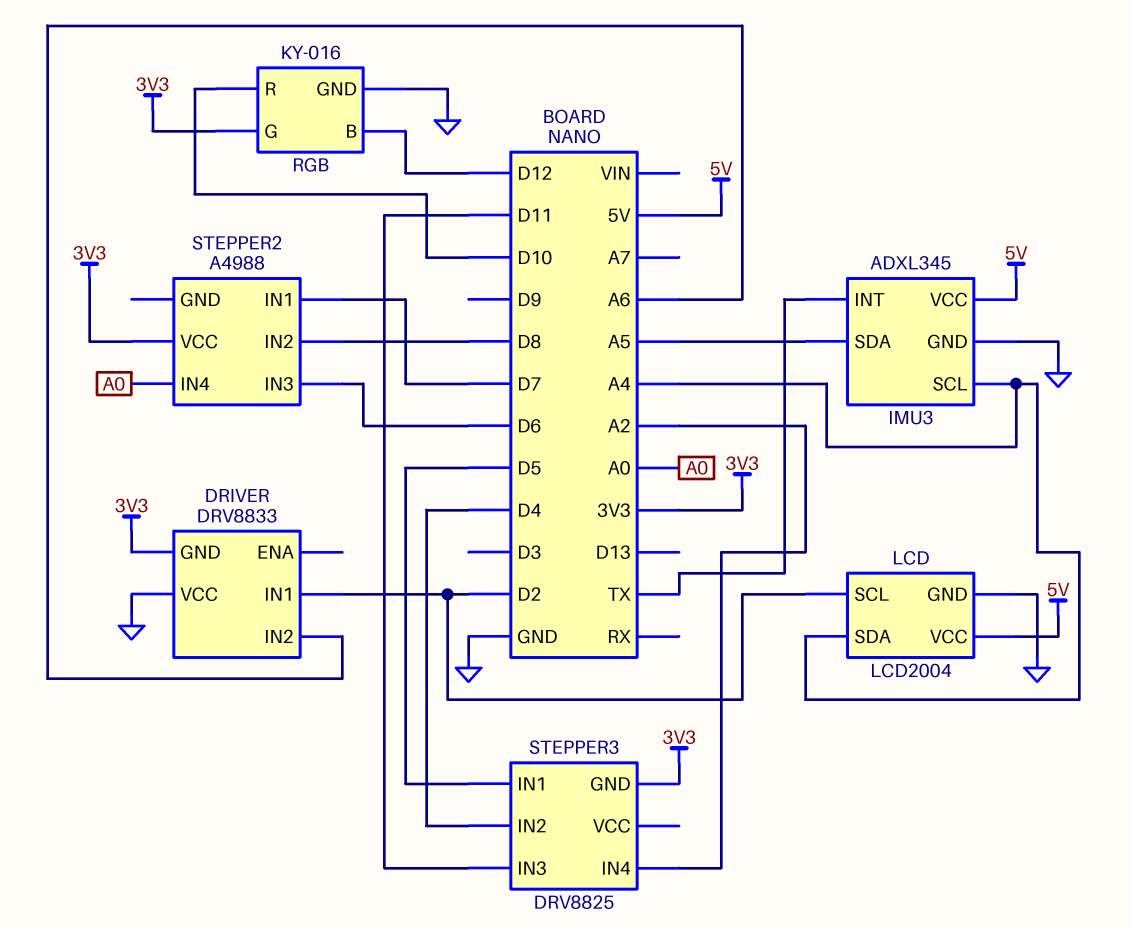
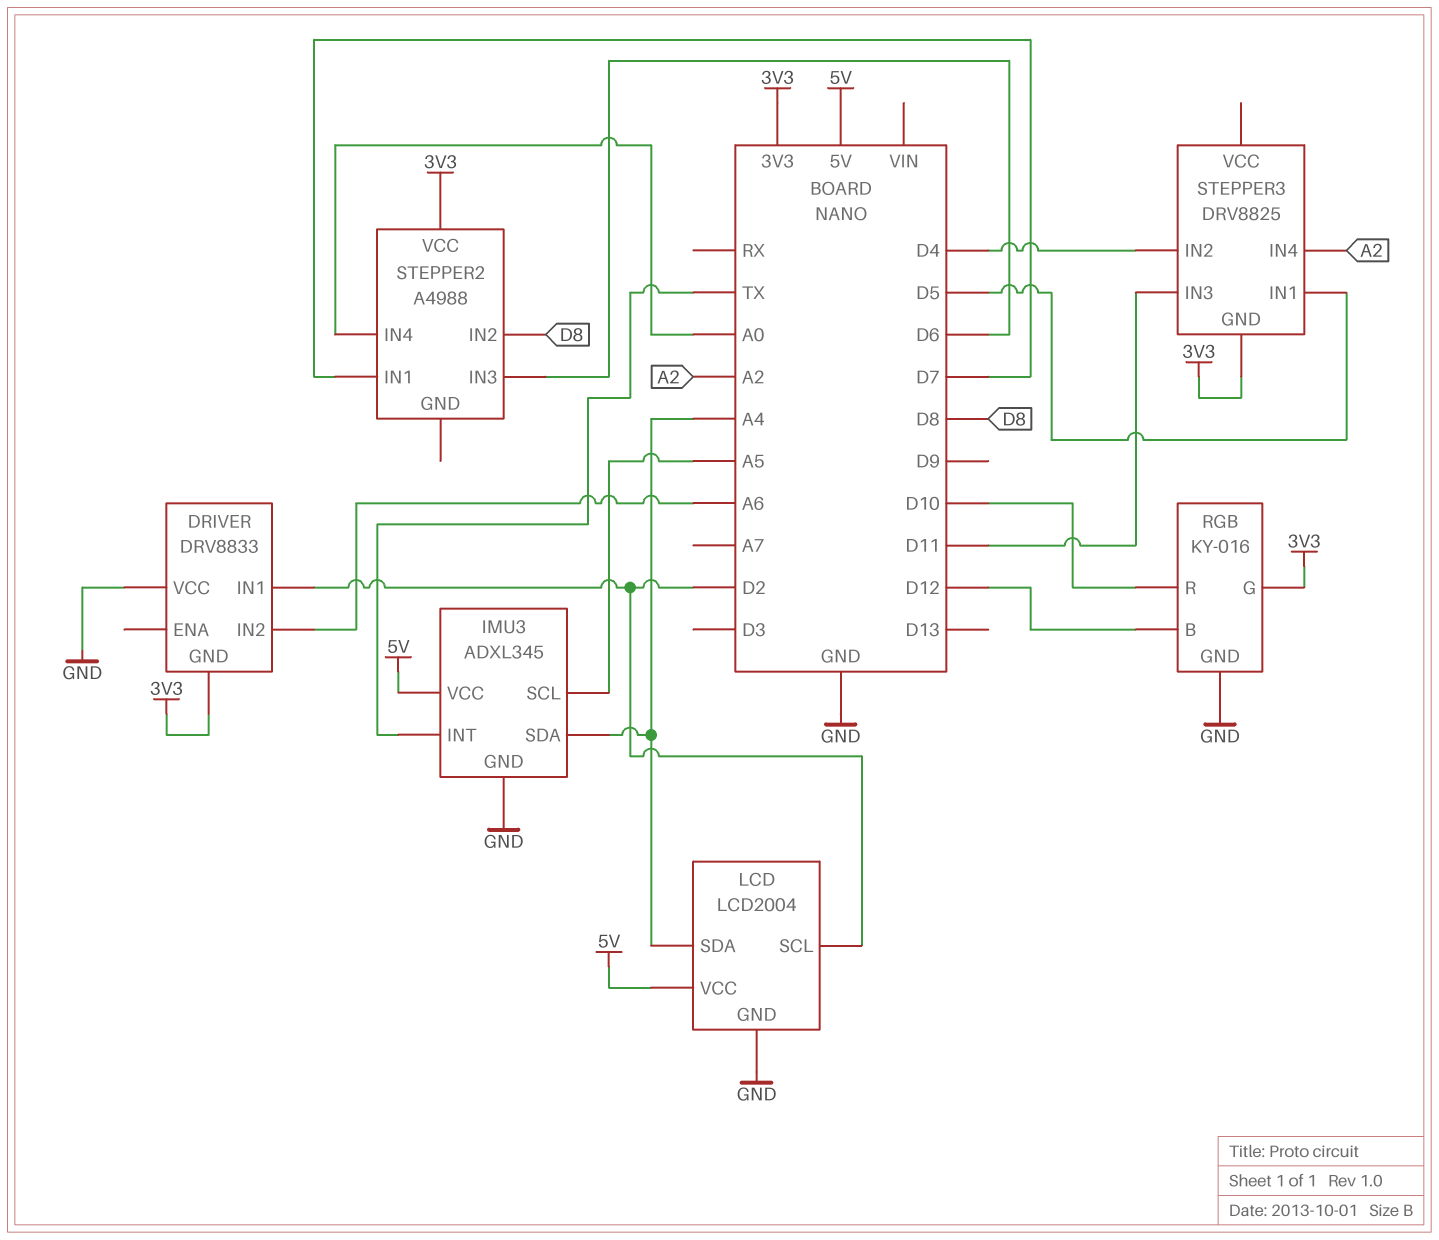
IMU3 pin SCL: A4 -> A5
IMU3 pin SDA: A5 -> A4

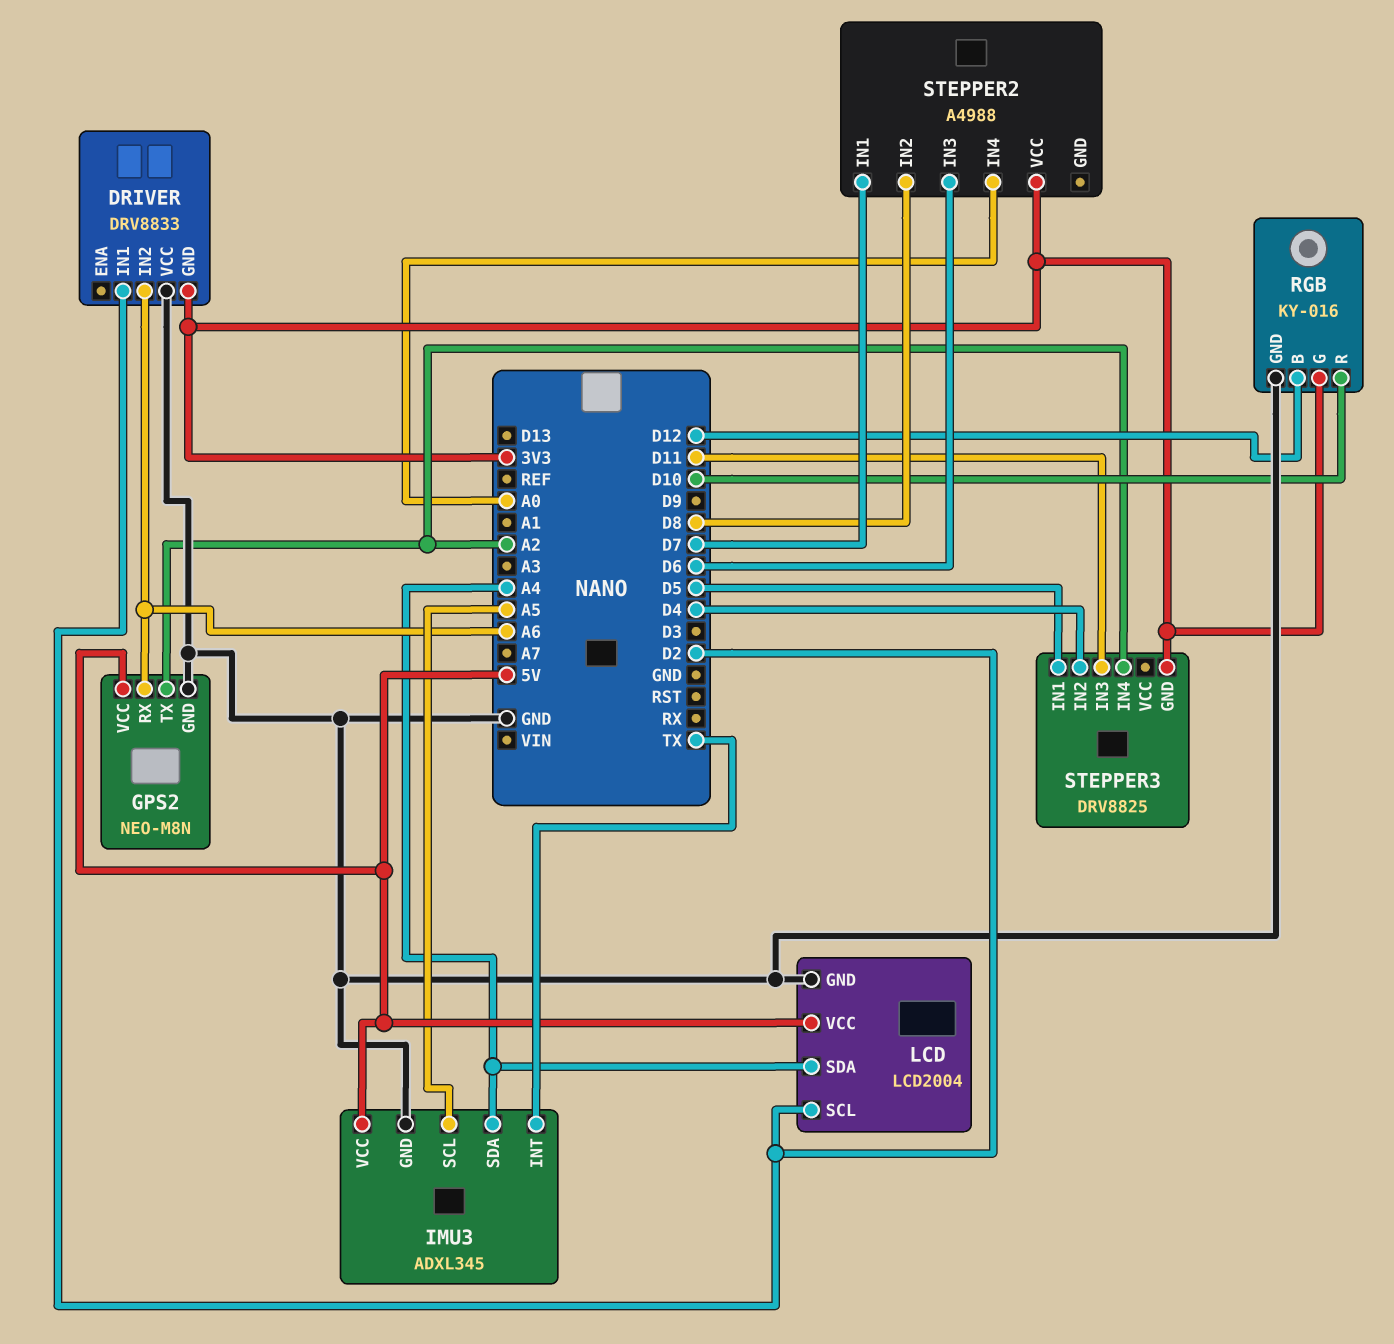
GPS2: none -> NEO-M8N
GPS2 pin GND: none -> GND
GPS2 pin RX: none -> A6
GPS2 pin TX: none -> A2
GPS2 pin VCC: none -> 5V

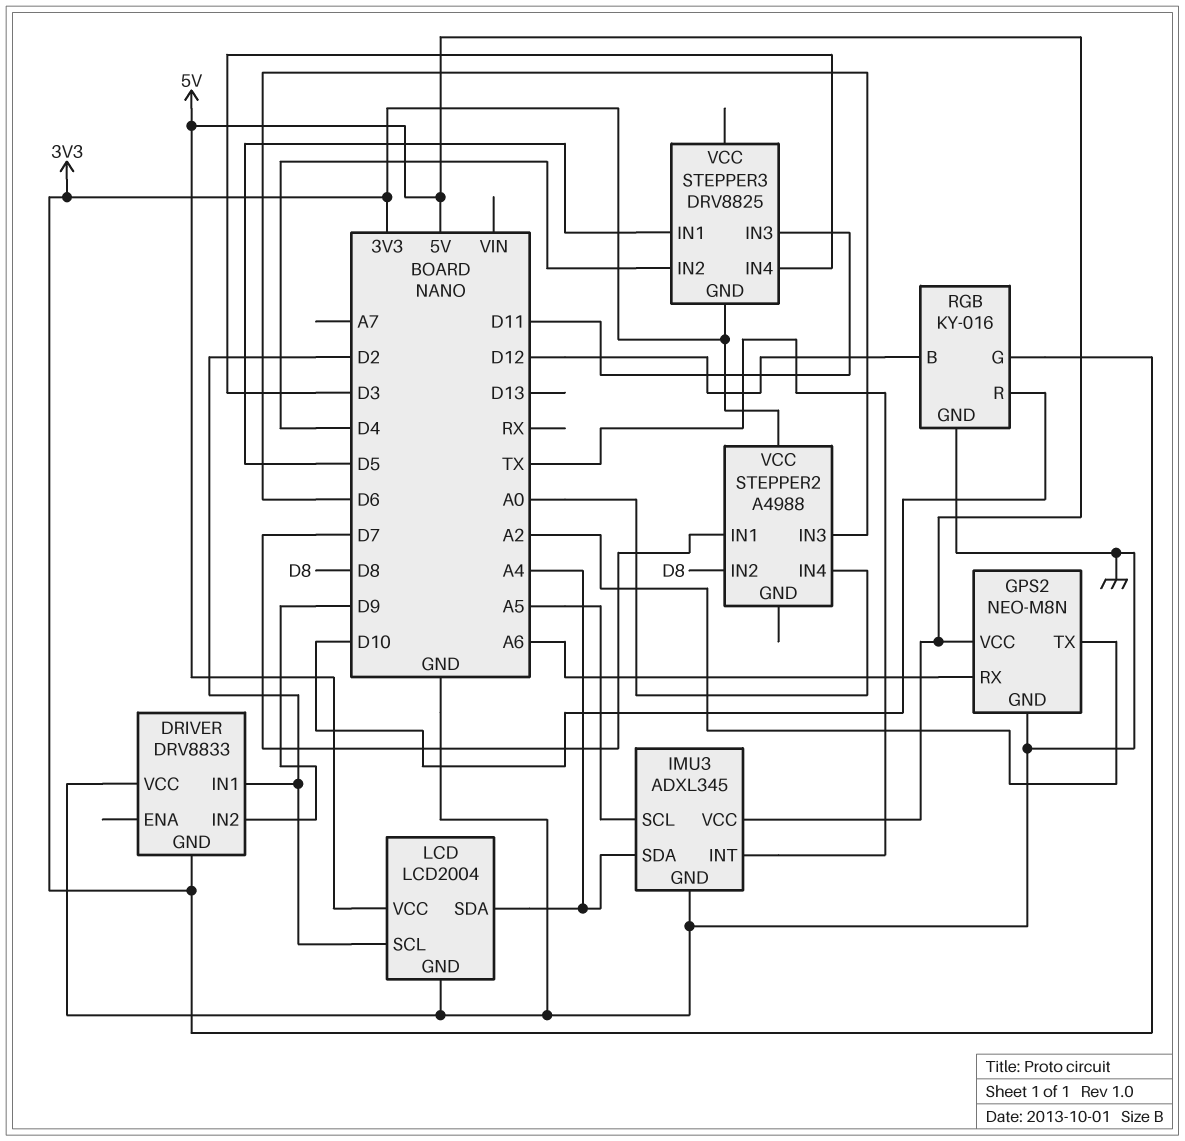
DRIVER pin IN2: A6 -> D9
STEPPER3 pin IN4: A2 -> D3

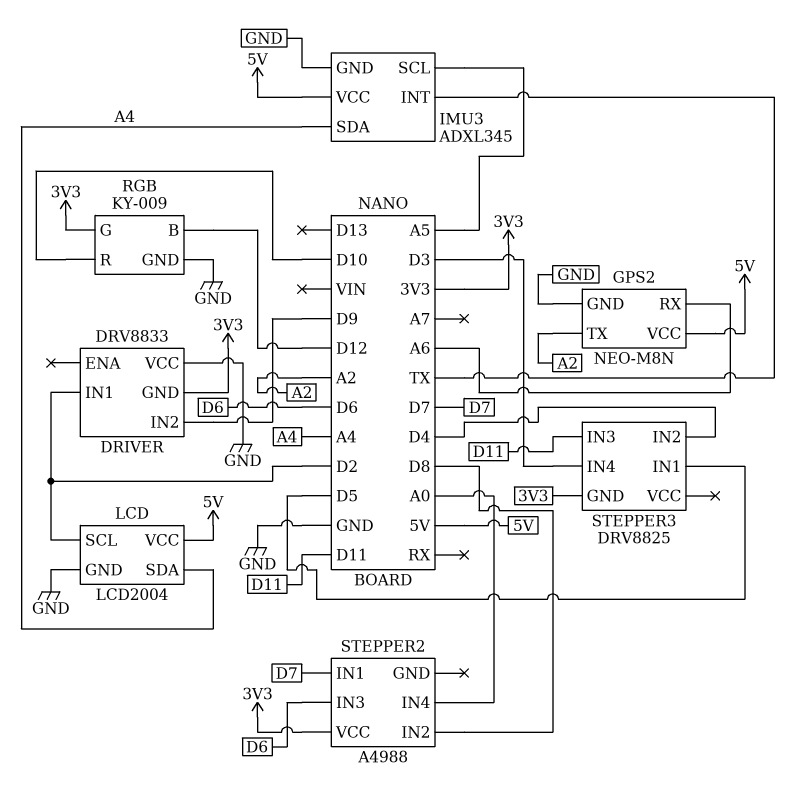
RGB: KY-016 -> KY-009

